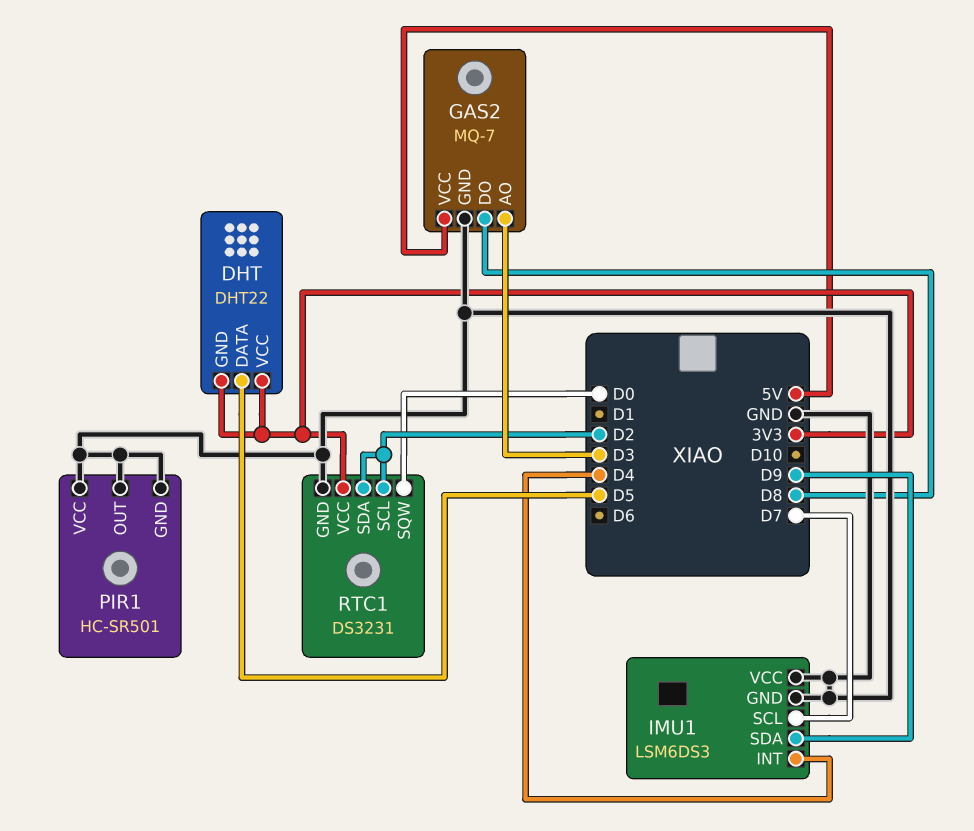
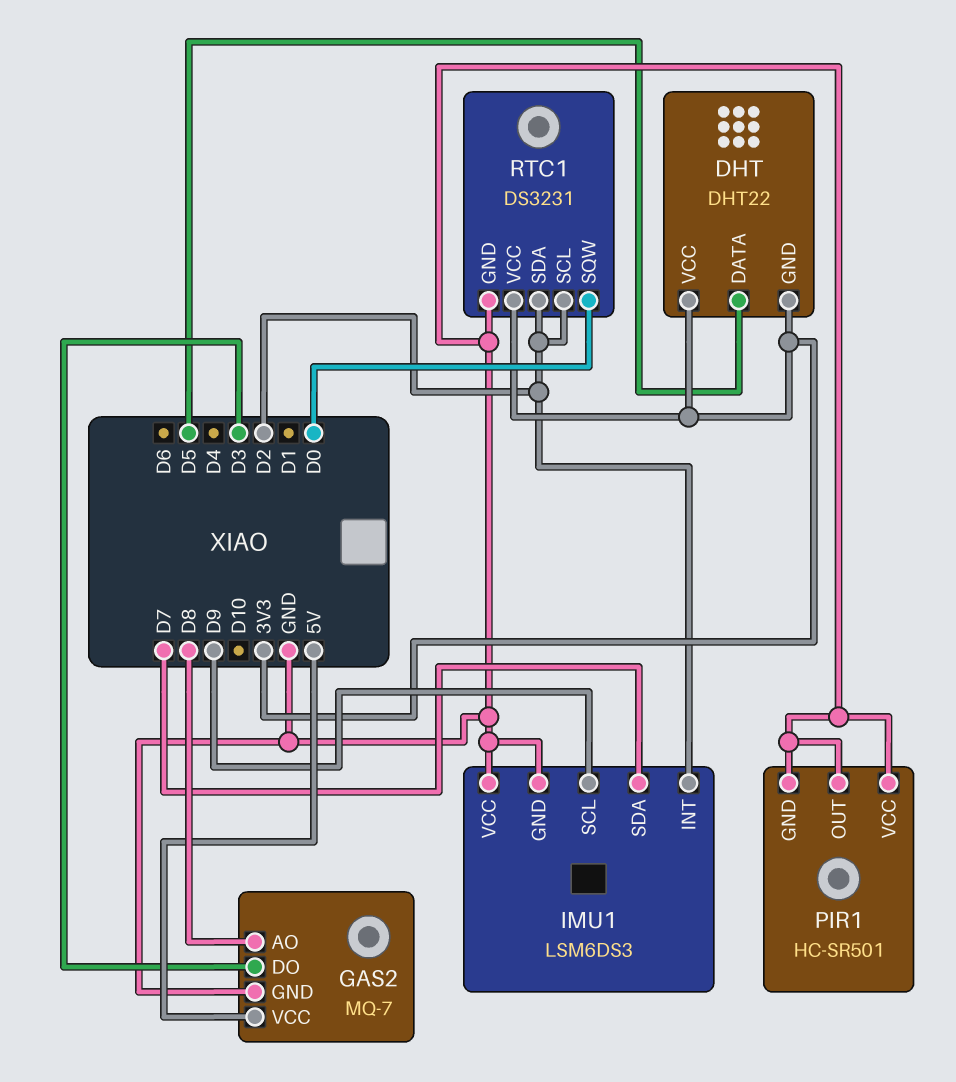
GAS2 pin AO: D3 -> D8
GAS2 pin DO: D8 -> D3
IMU1 pin INT: D4 -> D2
IMU1 pin SCL: D7 -> D9
IMU1 pin SDA: D9 -> D7

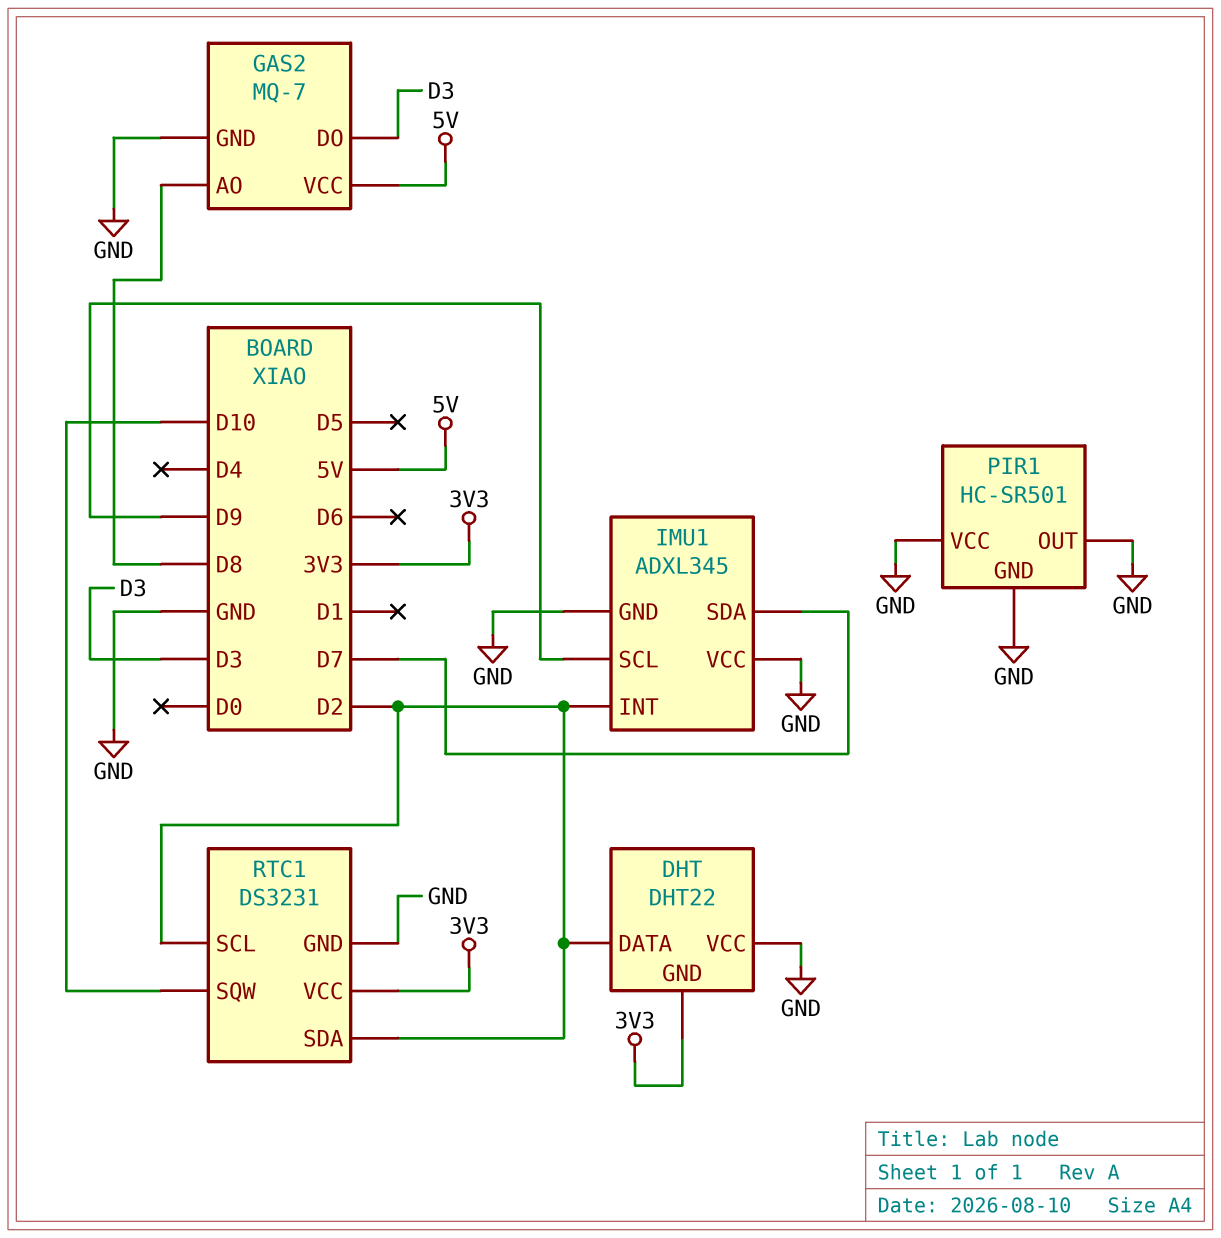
DHT pin DATA: D5 -> D2
DHT pin VCC: 3V3 -> GND
IMU1: LSM6DS3 -> ADXL345
RTC1 pin SQW: D0 -> D10

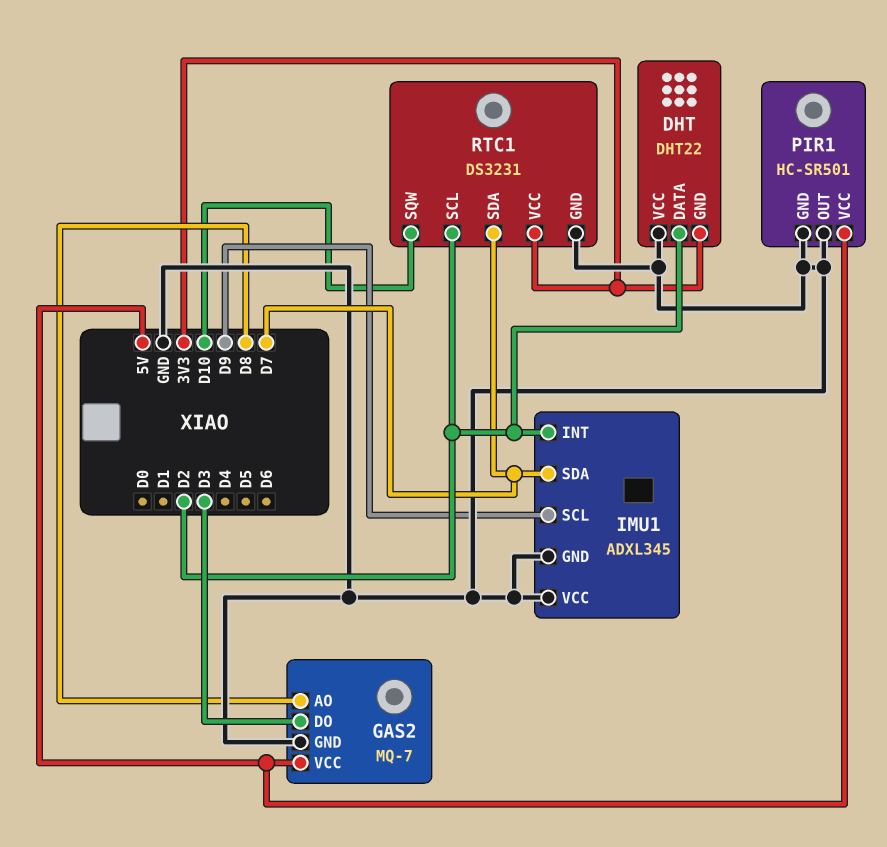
PIR1 pin VCC: GND -> 5V
RTC1 pin SDA: D2 -> D7

